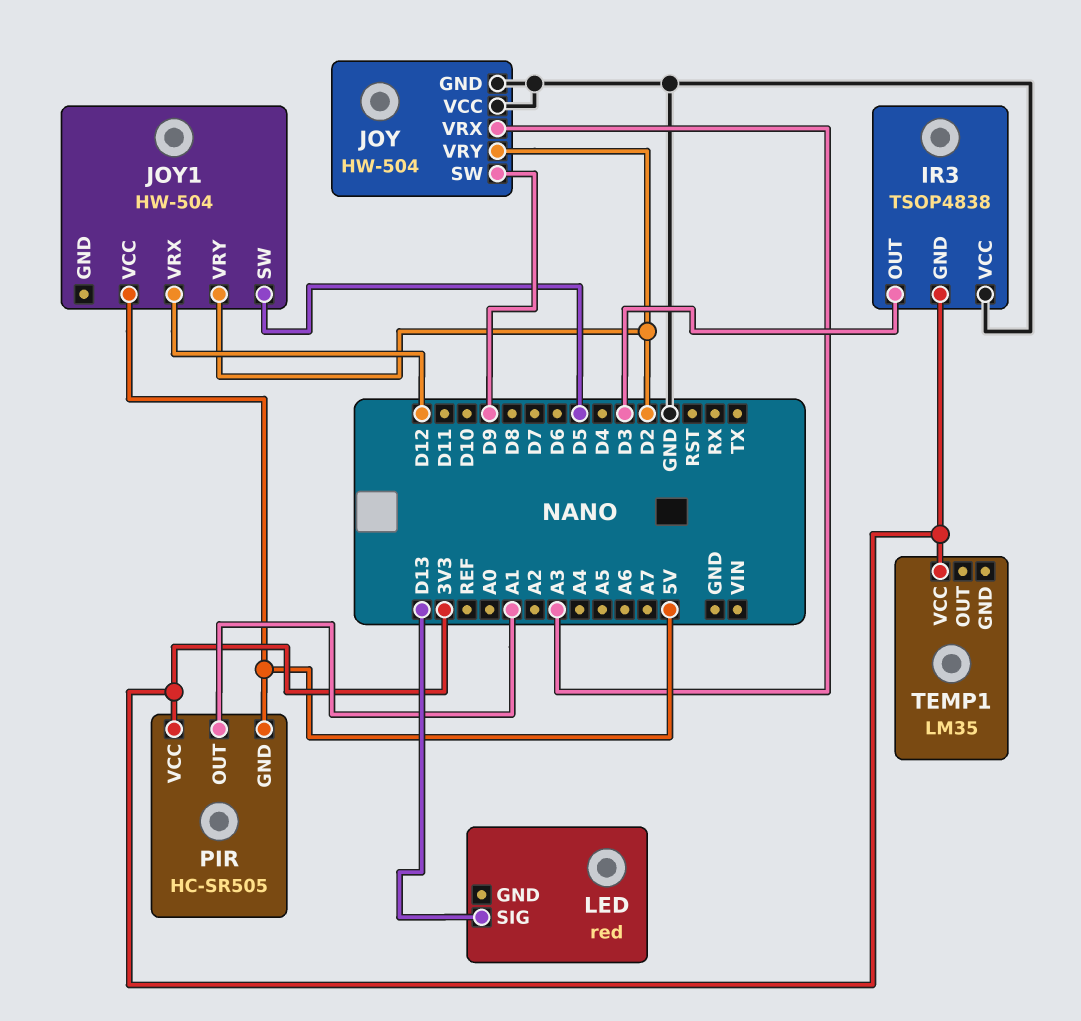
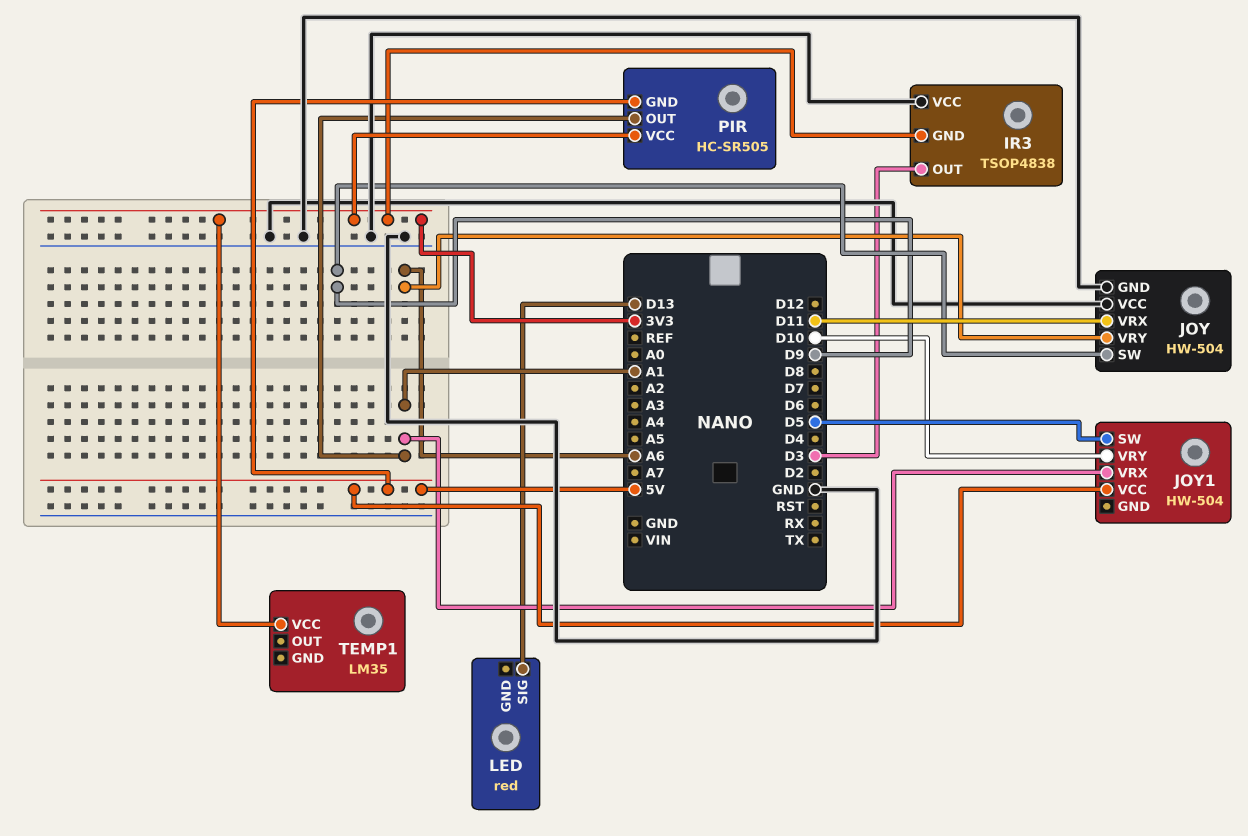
JOY pin VRX: A3 -> D11
JOY pin VRY: D2 -> A6
JOY1 pin VRX: D12 -> A1
JOY1 pin VRY: D2 -> D10

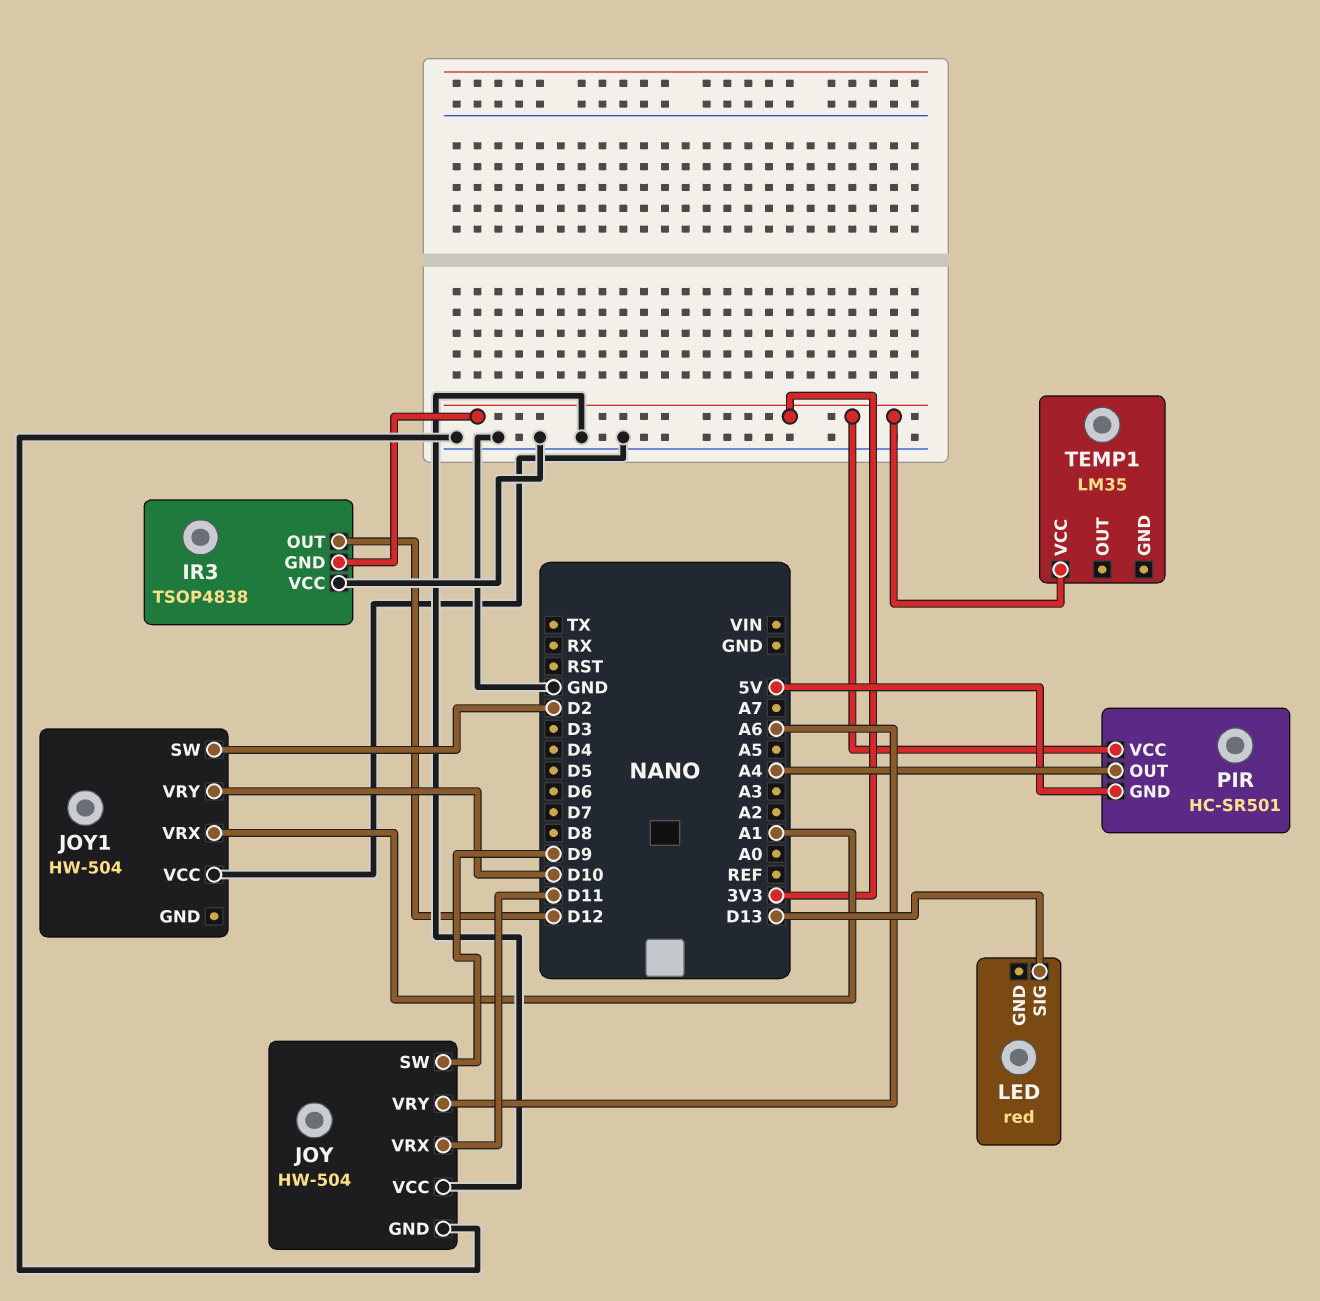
IR3 pin OUT: D3 -> D12
JOY1 pin SW: D5 -> D2
JOY1 pin VCC: 5V -> GND
PIR: HC-SR505 -> HC-SR501
PIR pin OUT: A1 -> A4

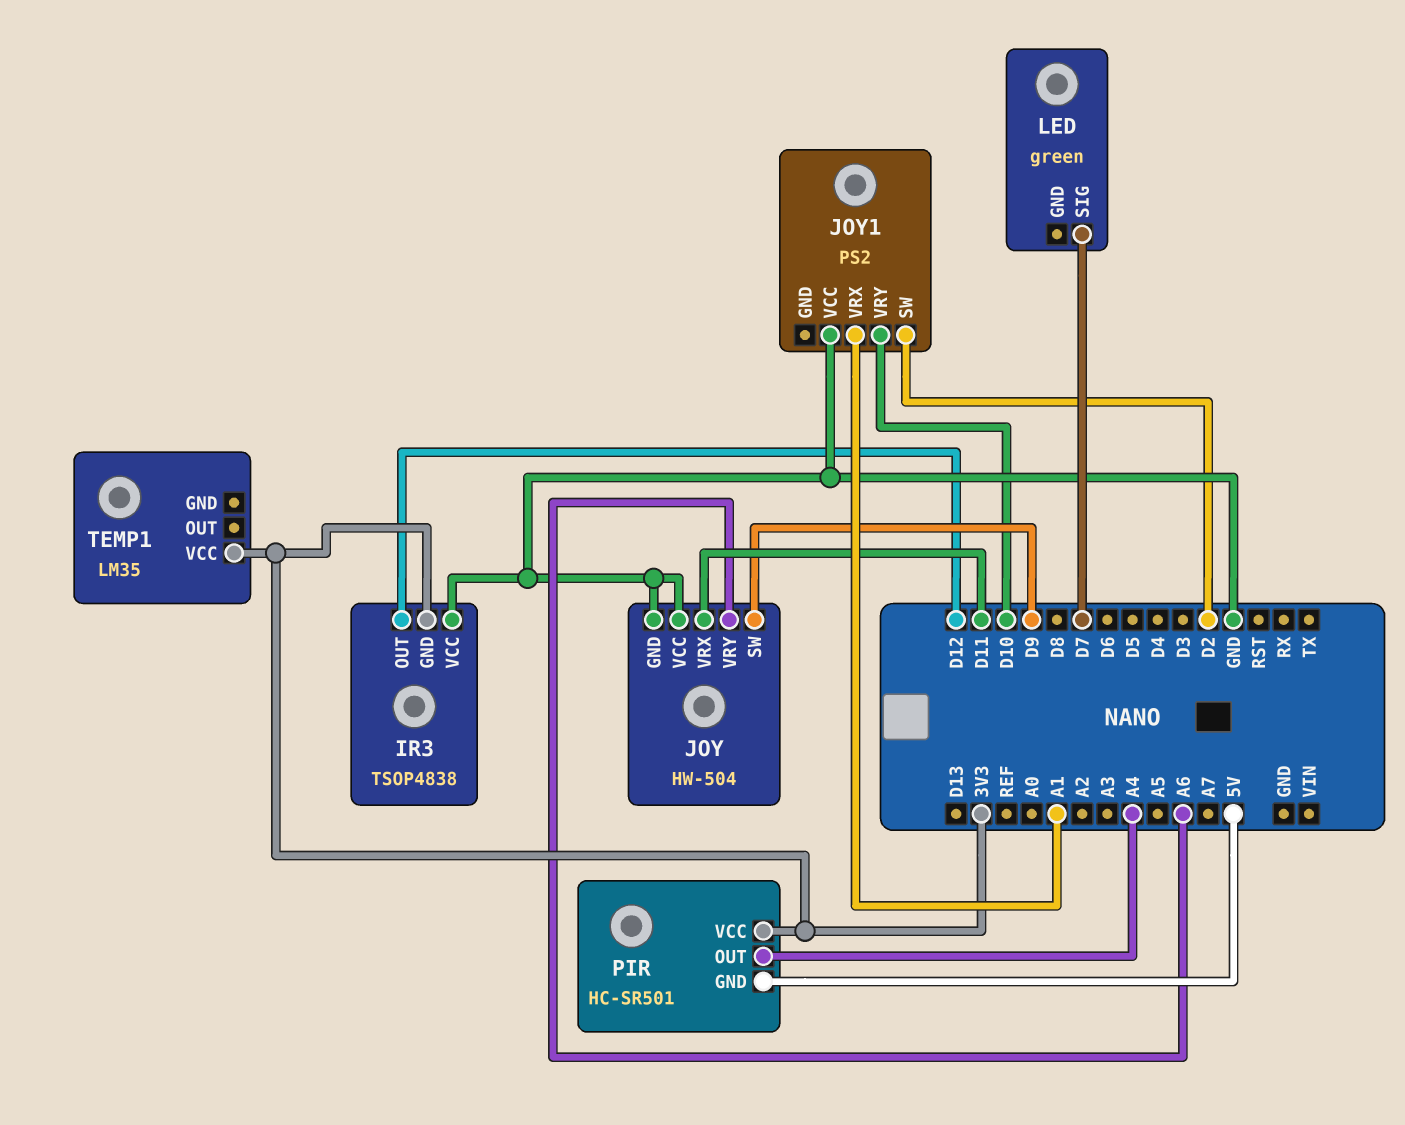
JOY1: HW-504 -> PS2
LED: red -> green
LED pin SIG: D13 -> D7

